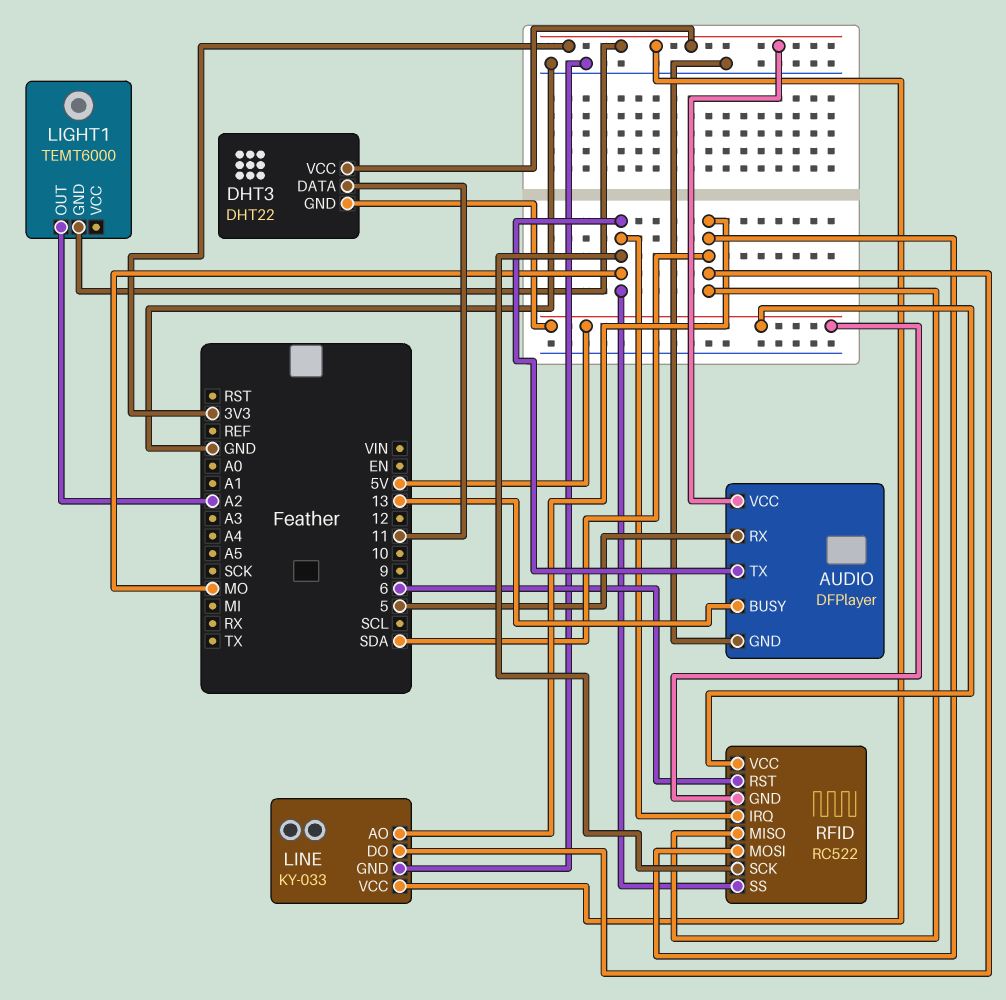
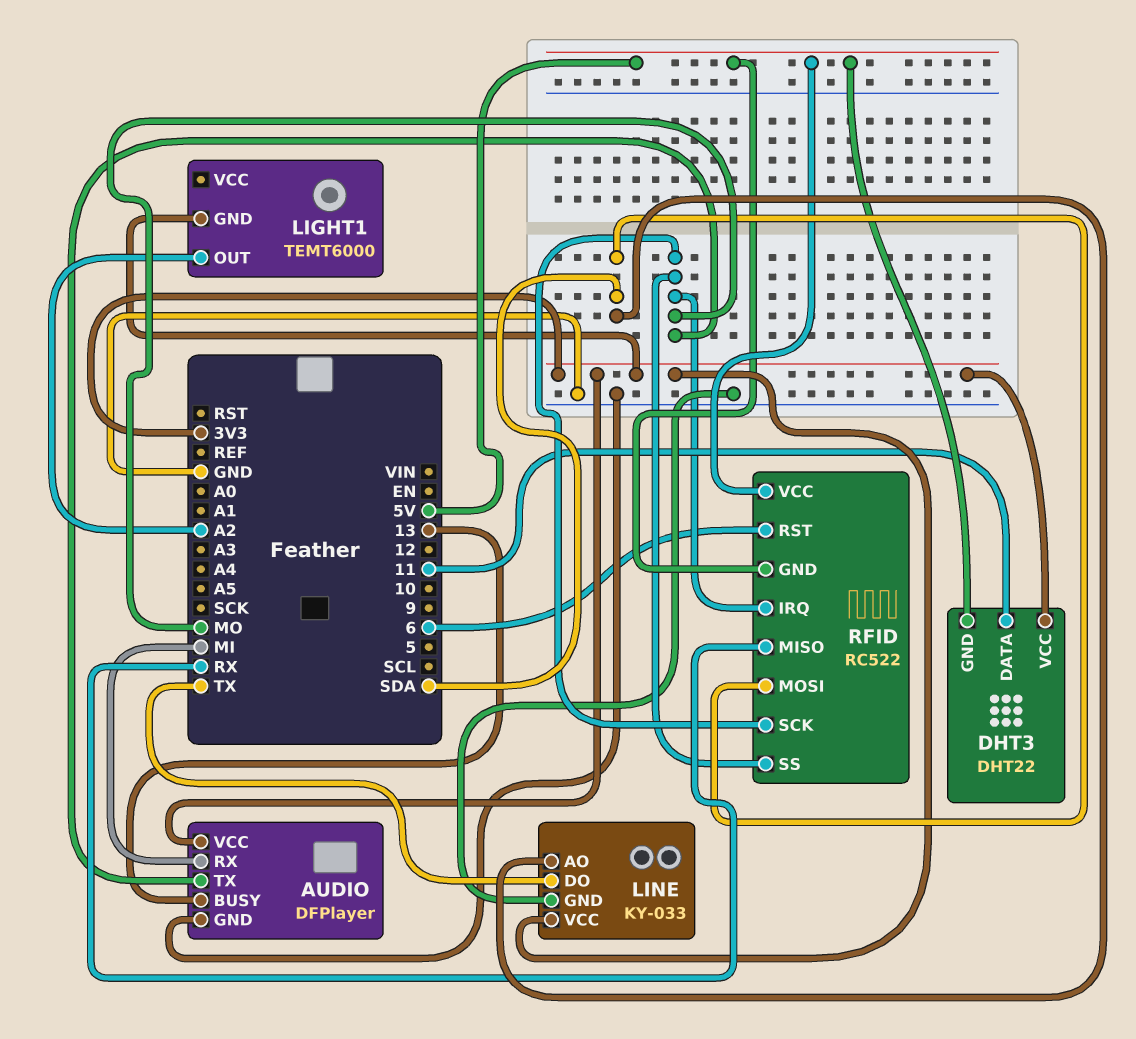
AUDIO pin RX: 5 -> MI
LINE pin DO: SDA -> TX
RFID pin MISO: SDA -> RX

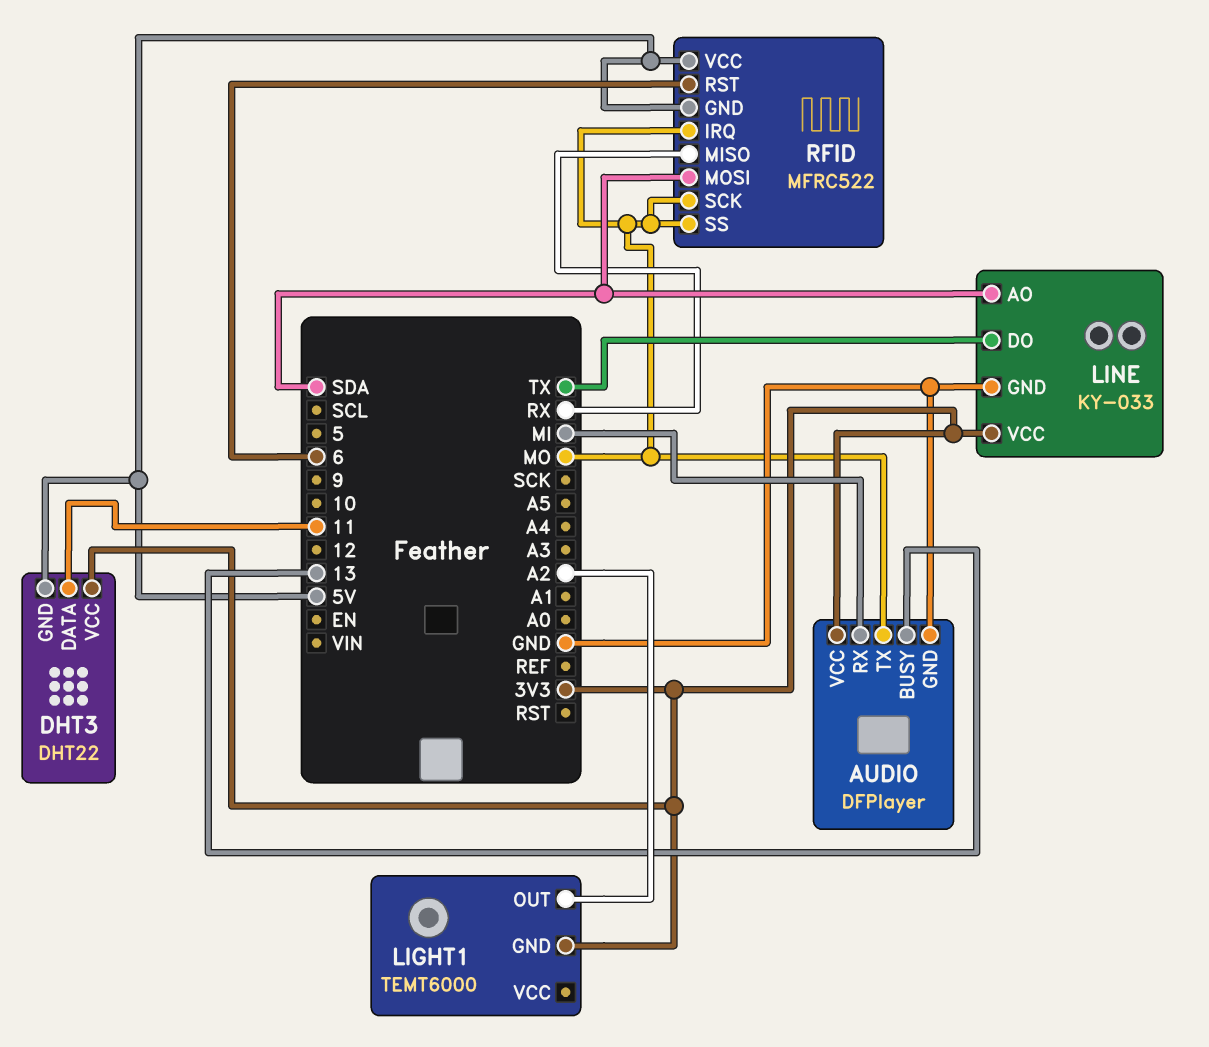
RFID: RC522 -> MFRC522

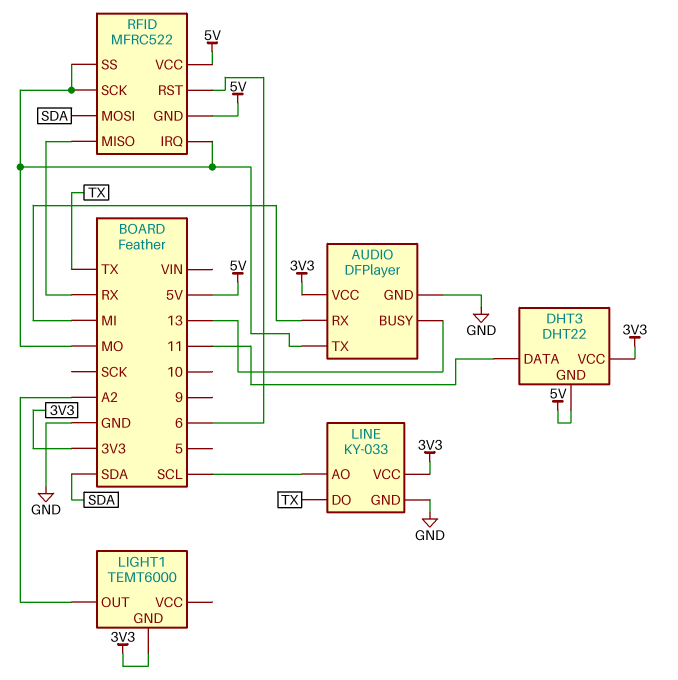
LINE pin AO: SDA -> SCL

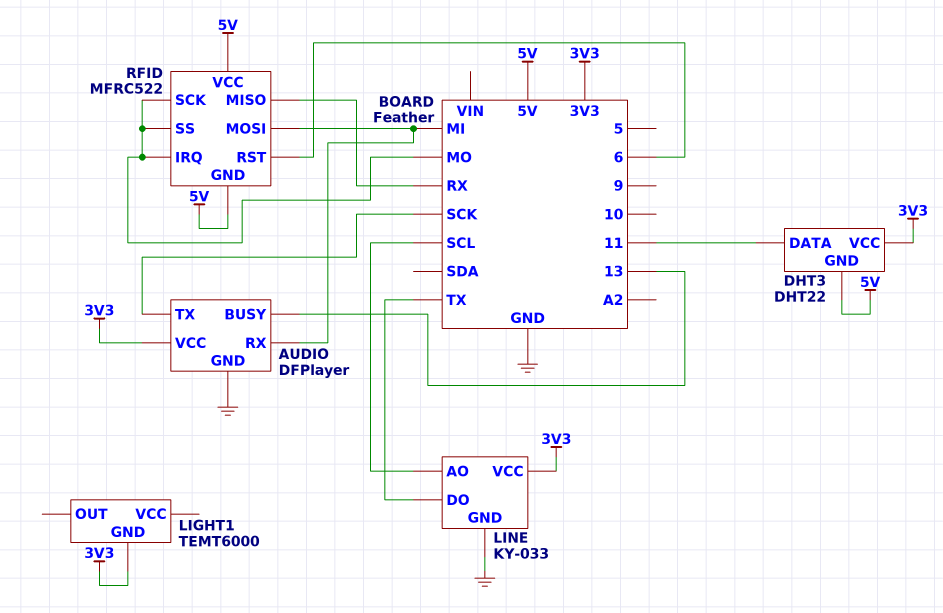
AUDIO pin TX: MO -> SCK
LIGHT1 pin OUT: A2 -> none
RFID pin MOSI: SDA -> MI

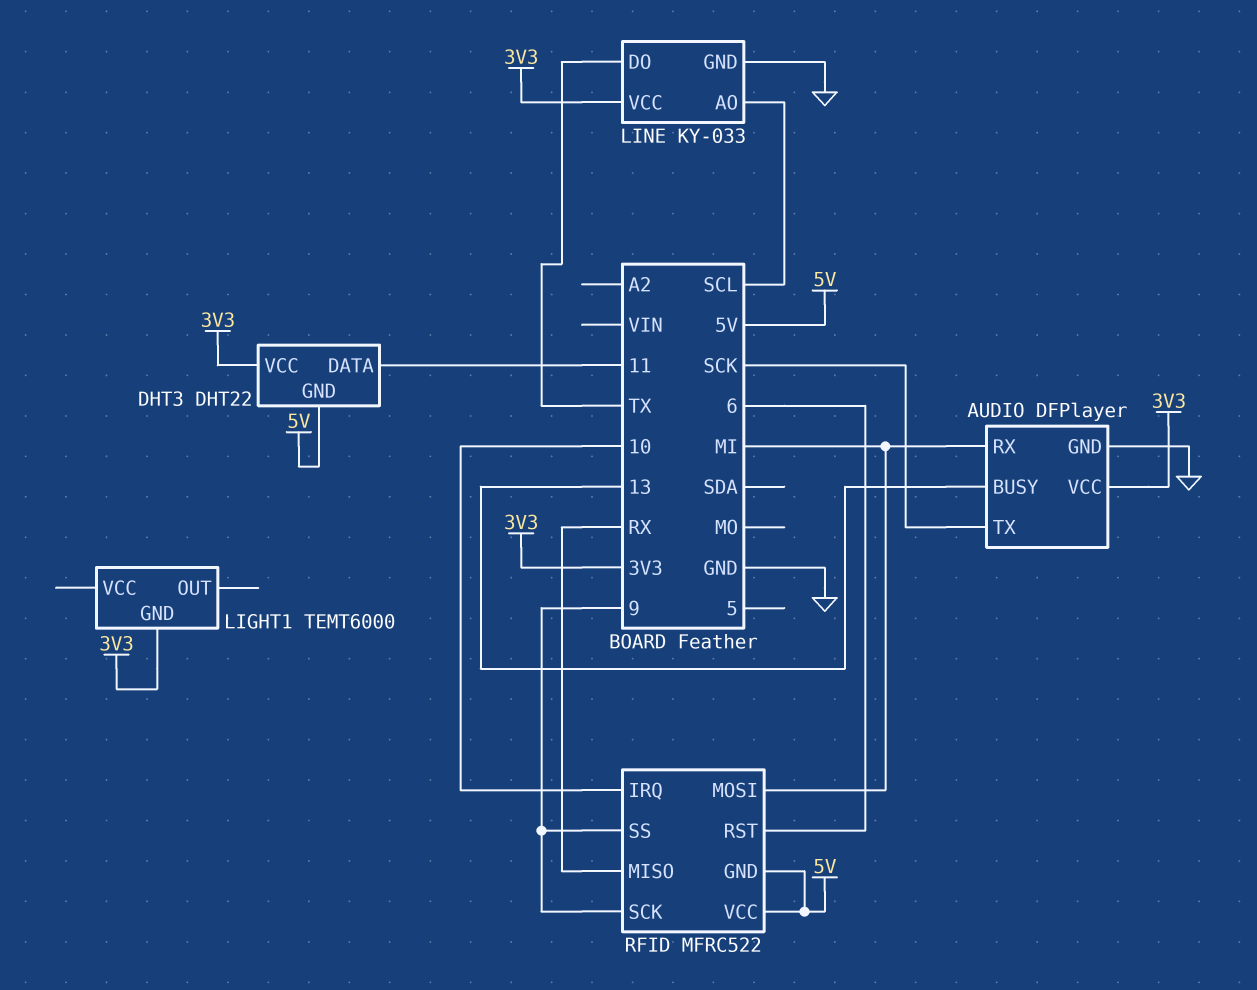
RFID pin IRQ: MO -> 10
RFID pin SCK: MO -> 9
RFID pin SS: MO -> 9

